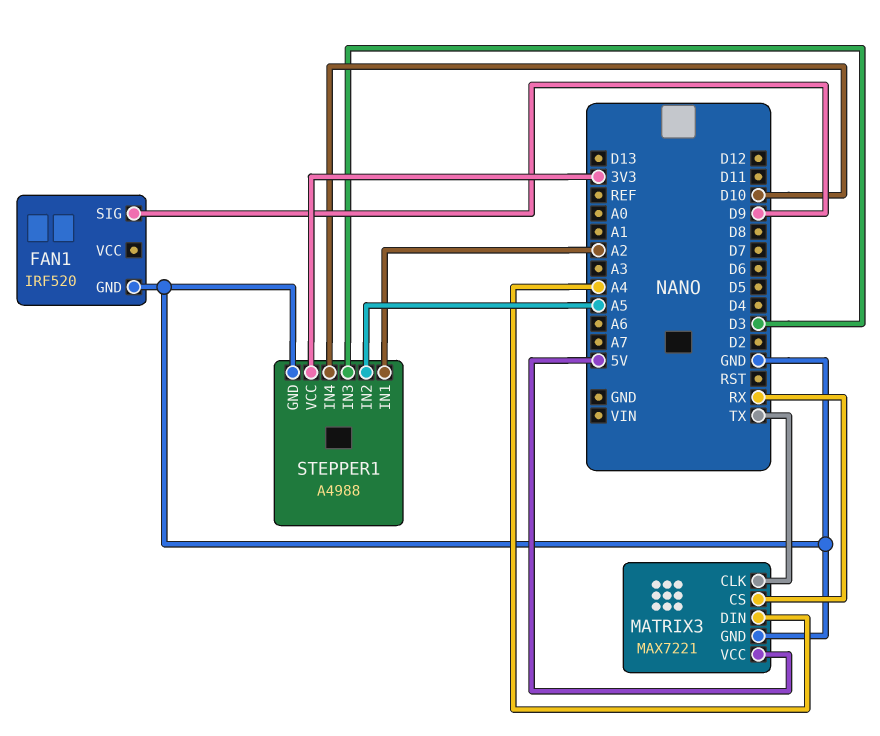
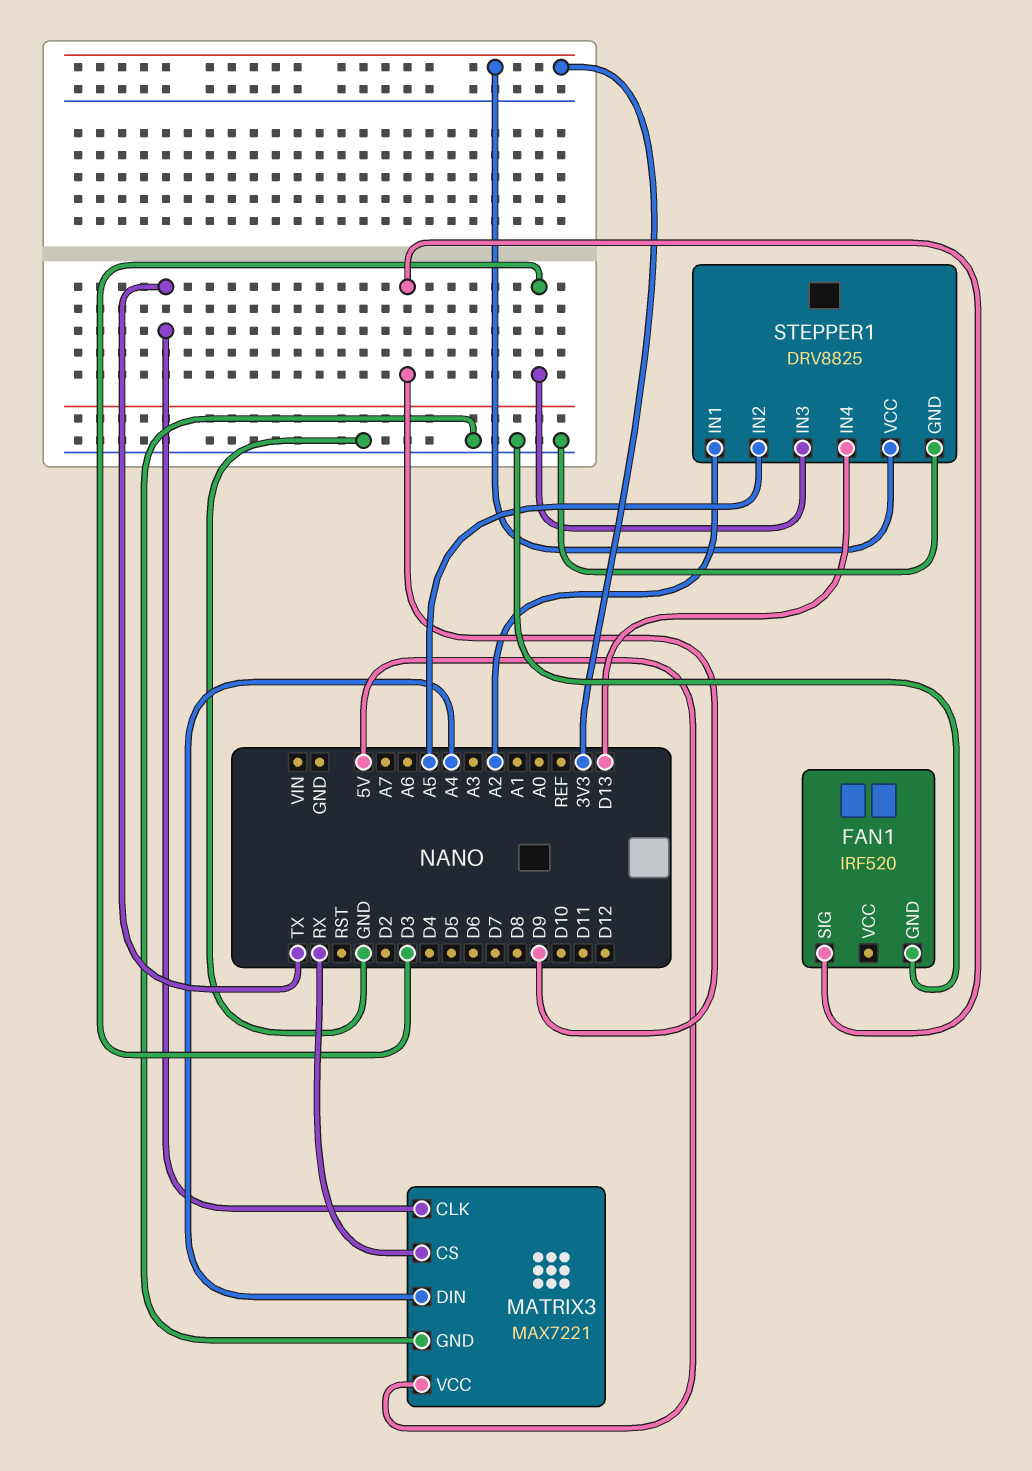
STEPPER1: A4988 -> DRV8825
STEPPER1 pin IN4: D10 -> D13

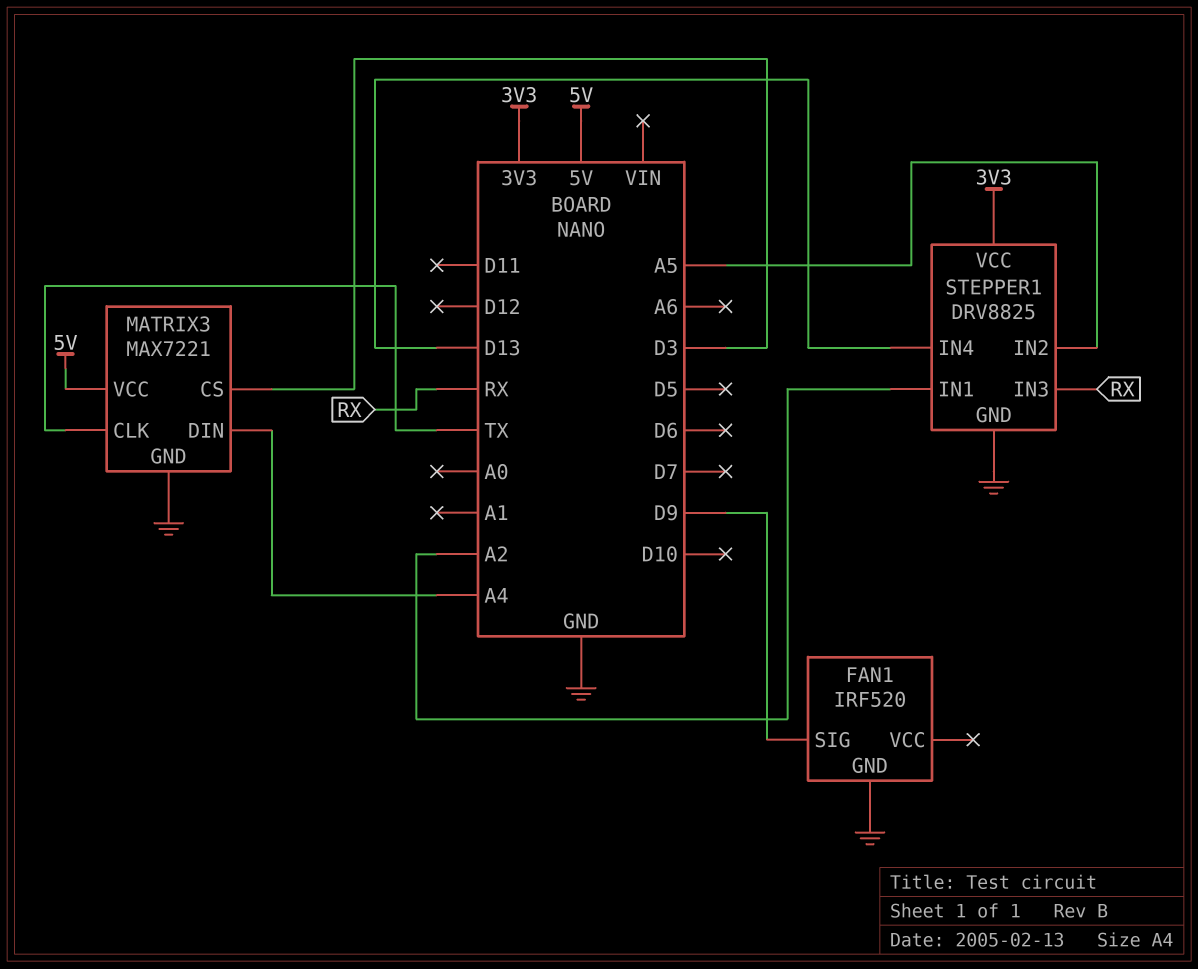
MATRIX3 pin CS: RX -> D3
STEPPER1 pin IN3: D3 -> RX

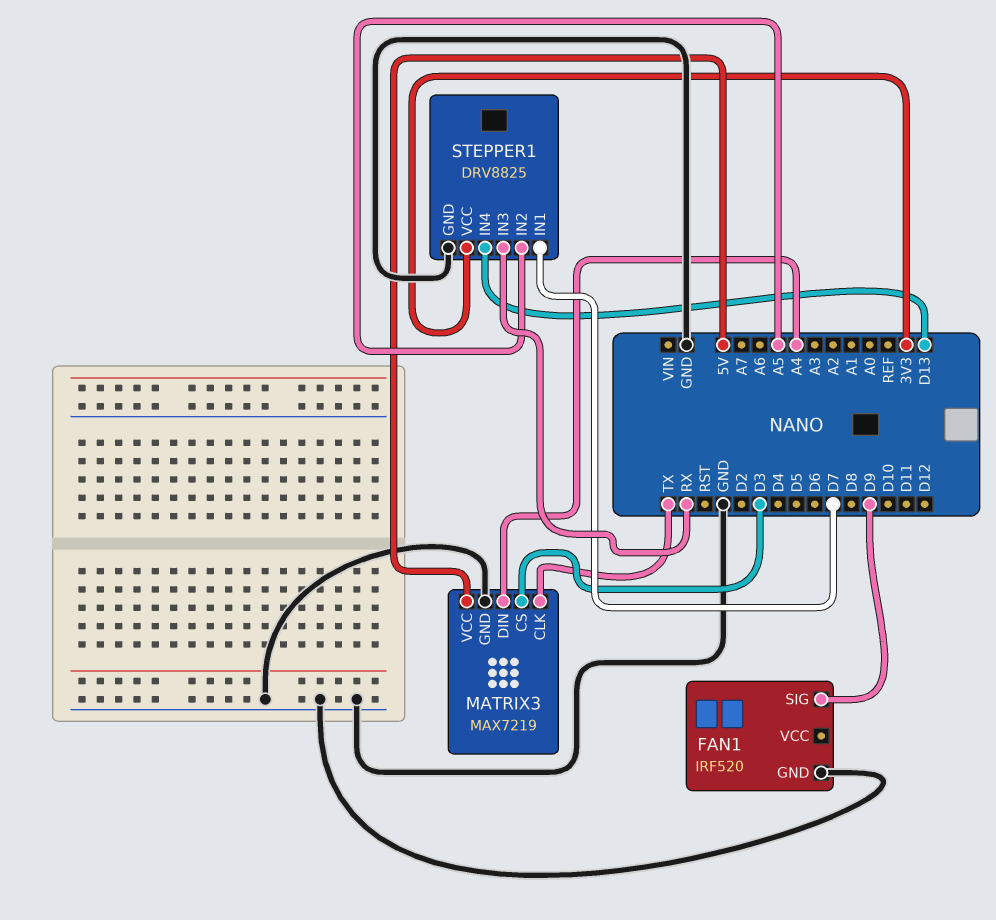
MATRIX3: MAX7221 -> MAX7219
STEPPER1 pin IN1: A2 -> D7

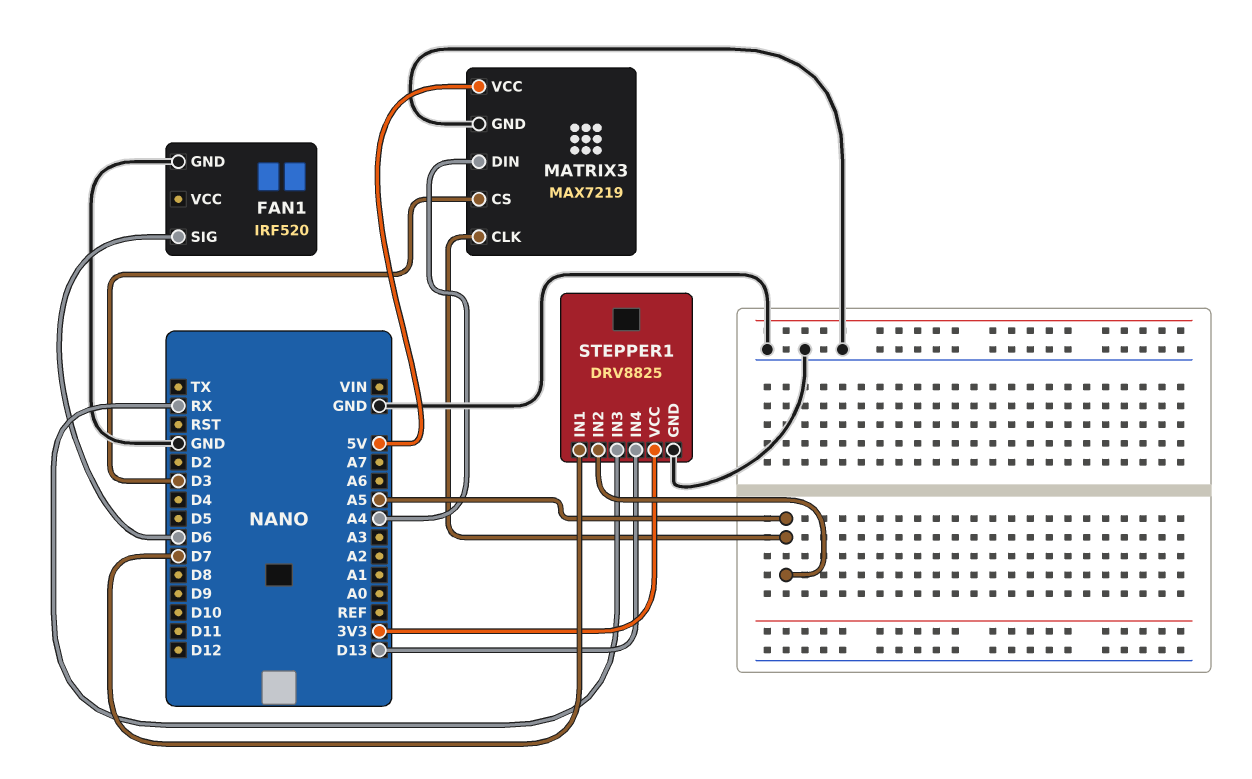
FAN1 pin SIG: D9 -> D6
MATRIX3 pin CLK: TX -> A5

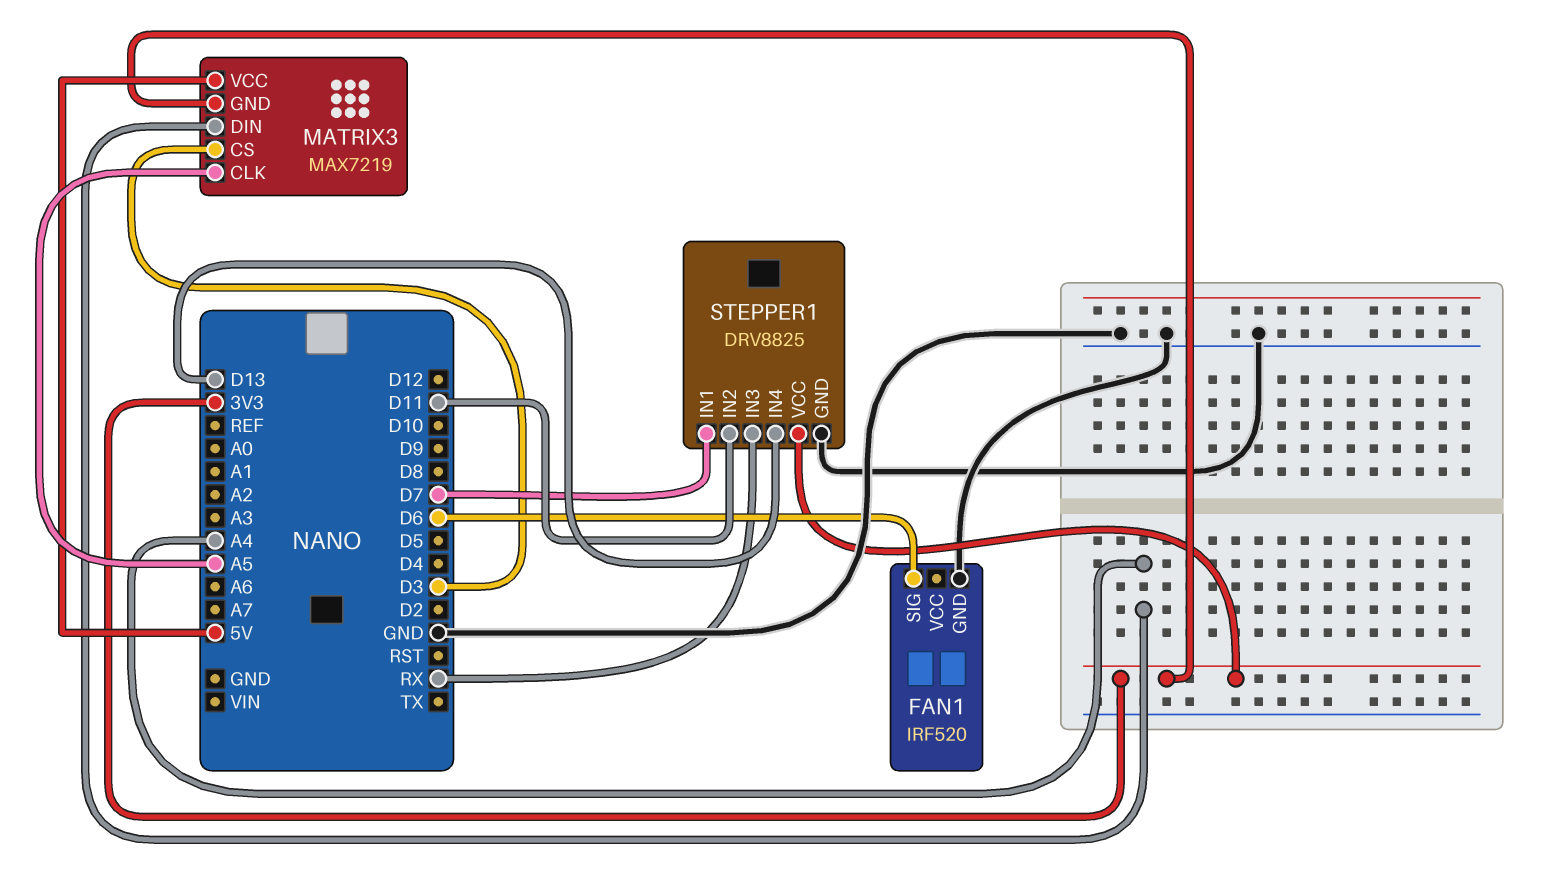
MATRIX3 pin GND: GND -> 3V3
STEPPER1 pin IN2: A5 -> D11

